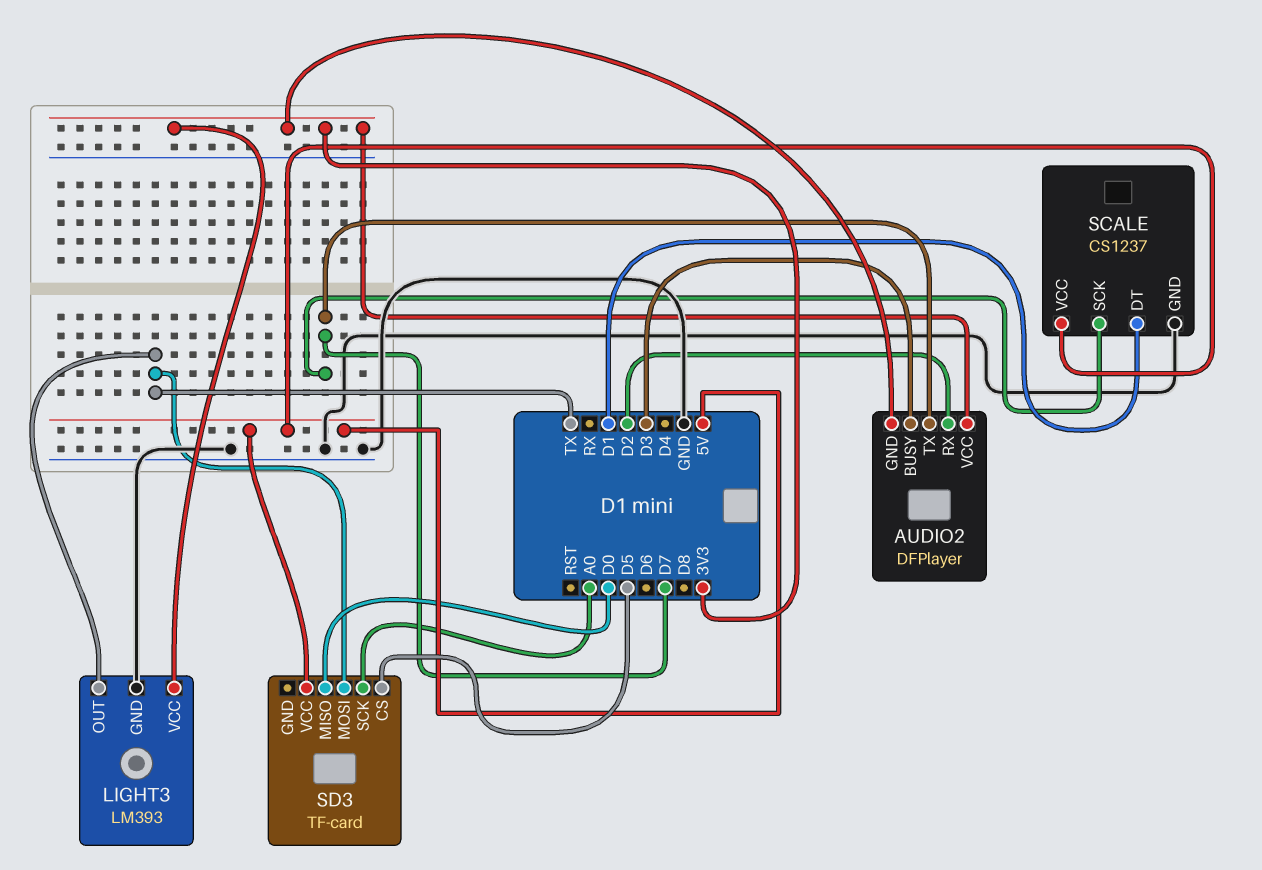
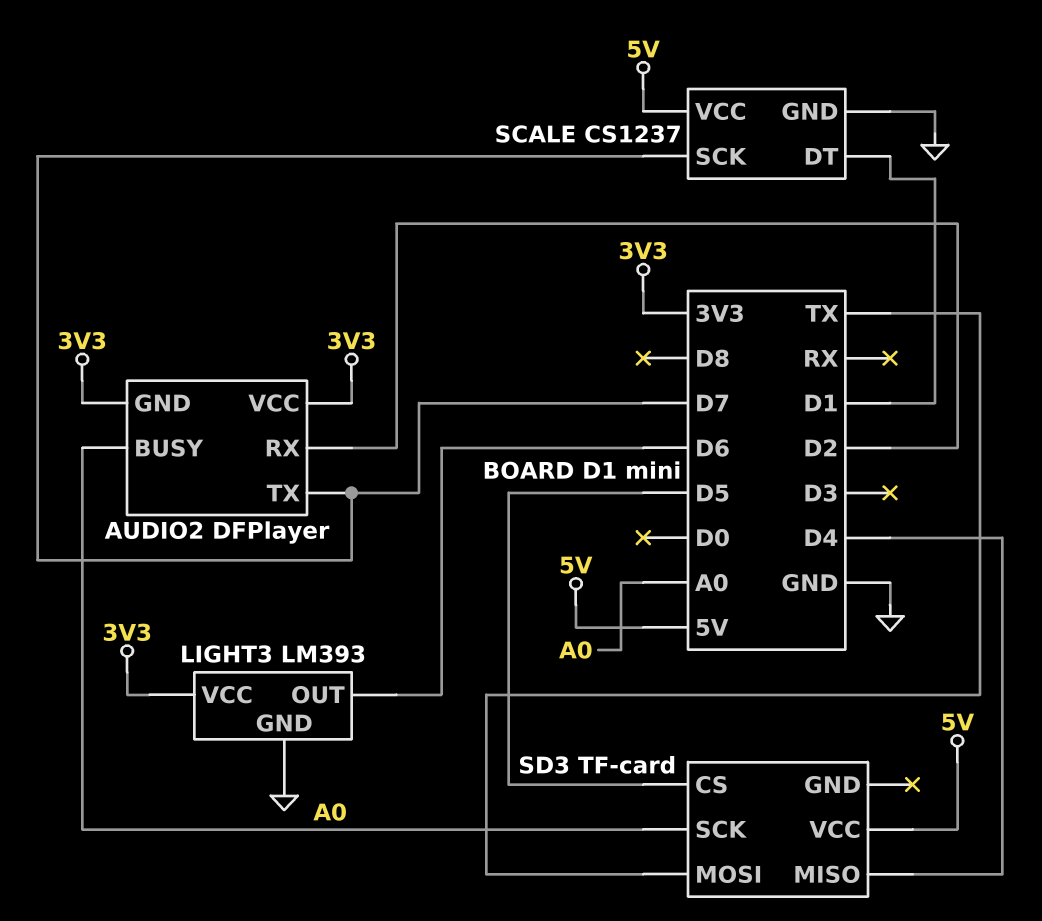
AUDIO2 pin BUSY: D3 -> A0
LIGHT3 pin OUT: TX -> D6
SD3 pin MISO: D0 -> D4

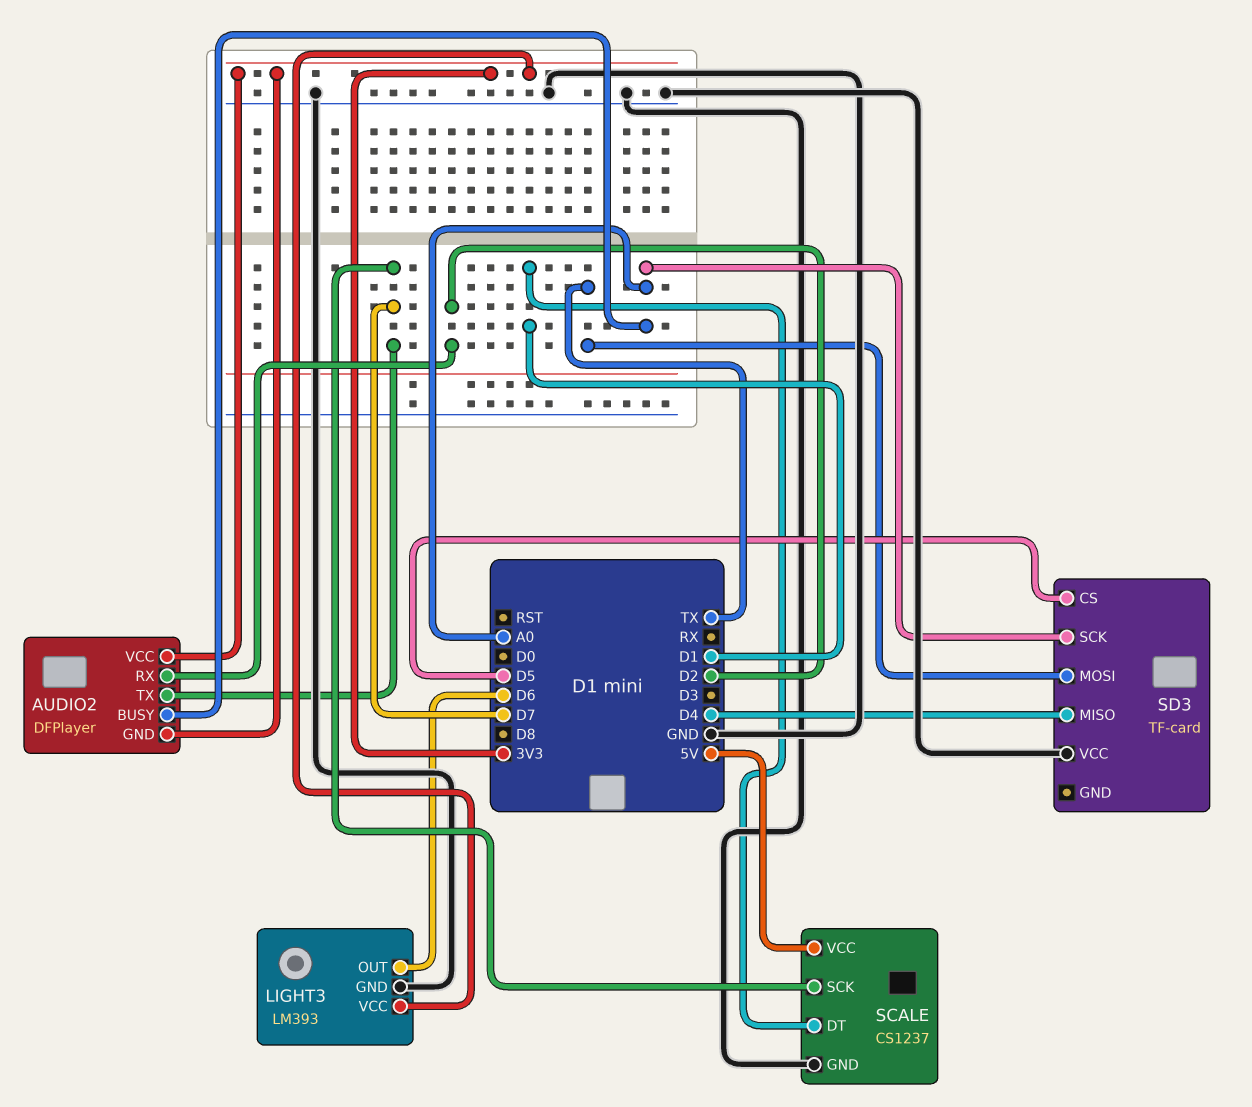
SD3 pin VCC: 5V -> GND

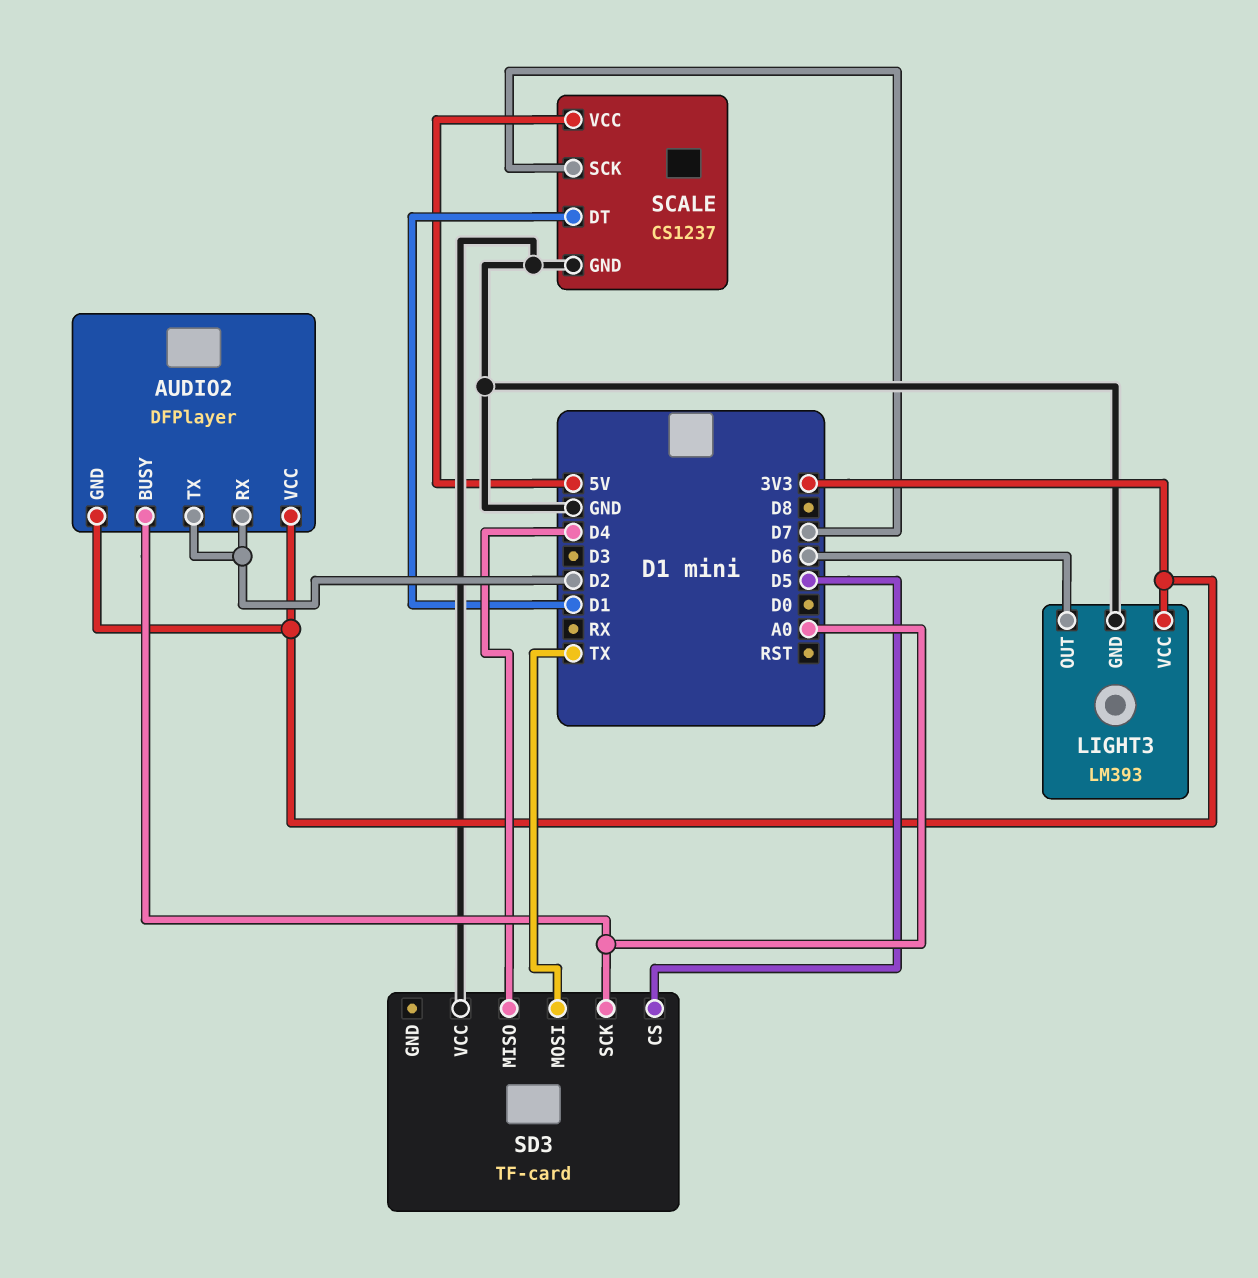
AUDIO2 pin TX: D7 -> D2

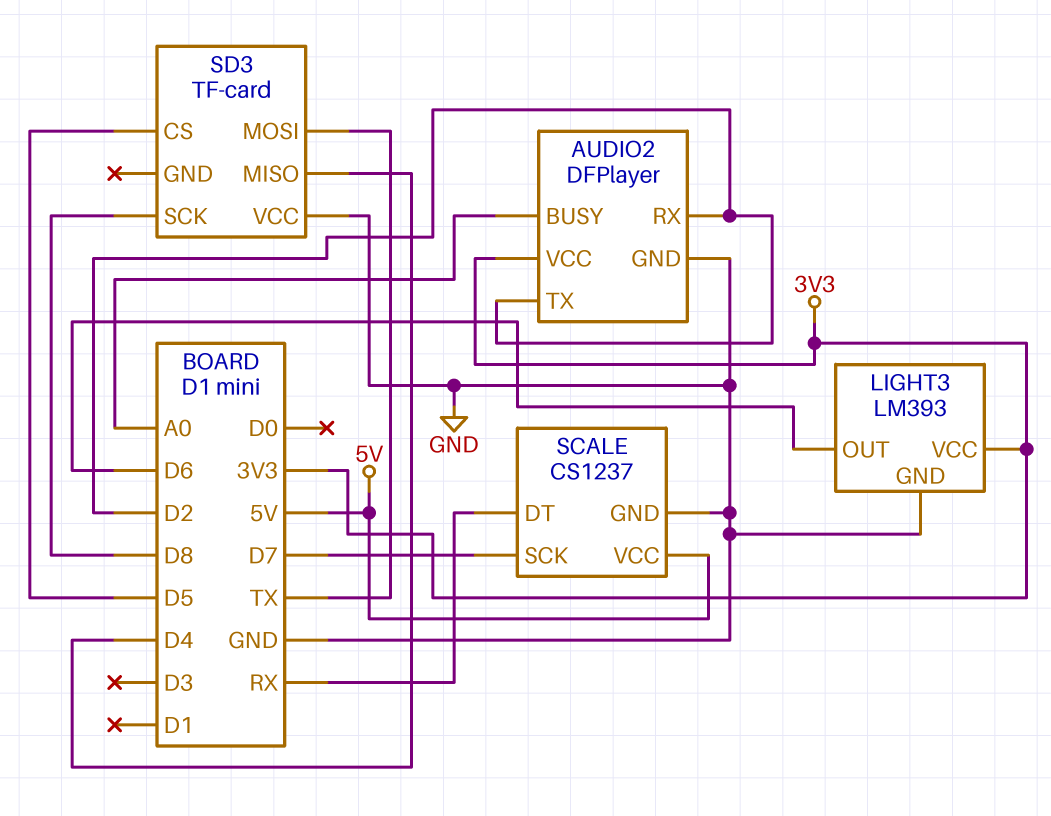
AUDIO2 pin GND: 3V3 -> GND
SCALE pin DT: D1 -> RX
SD3 pin SCK: A0 -> D8

